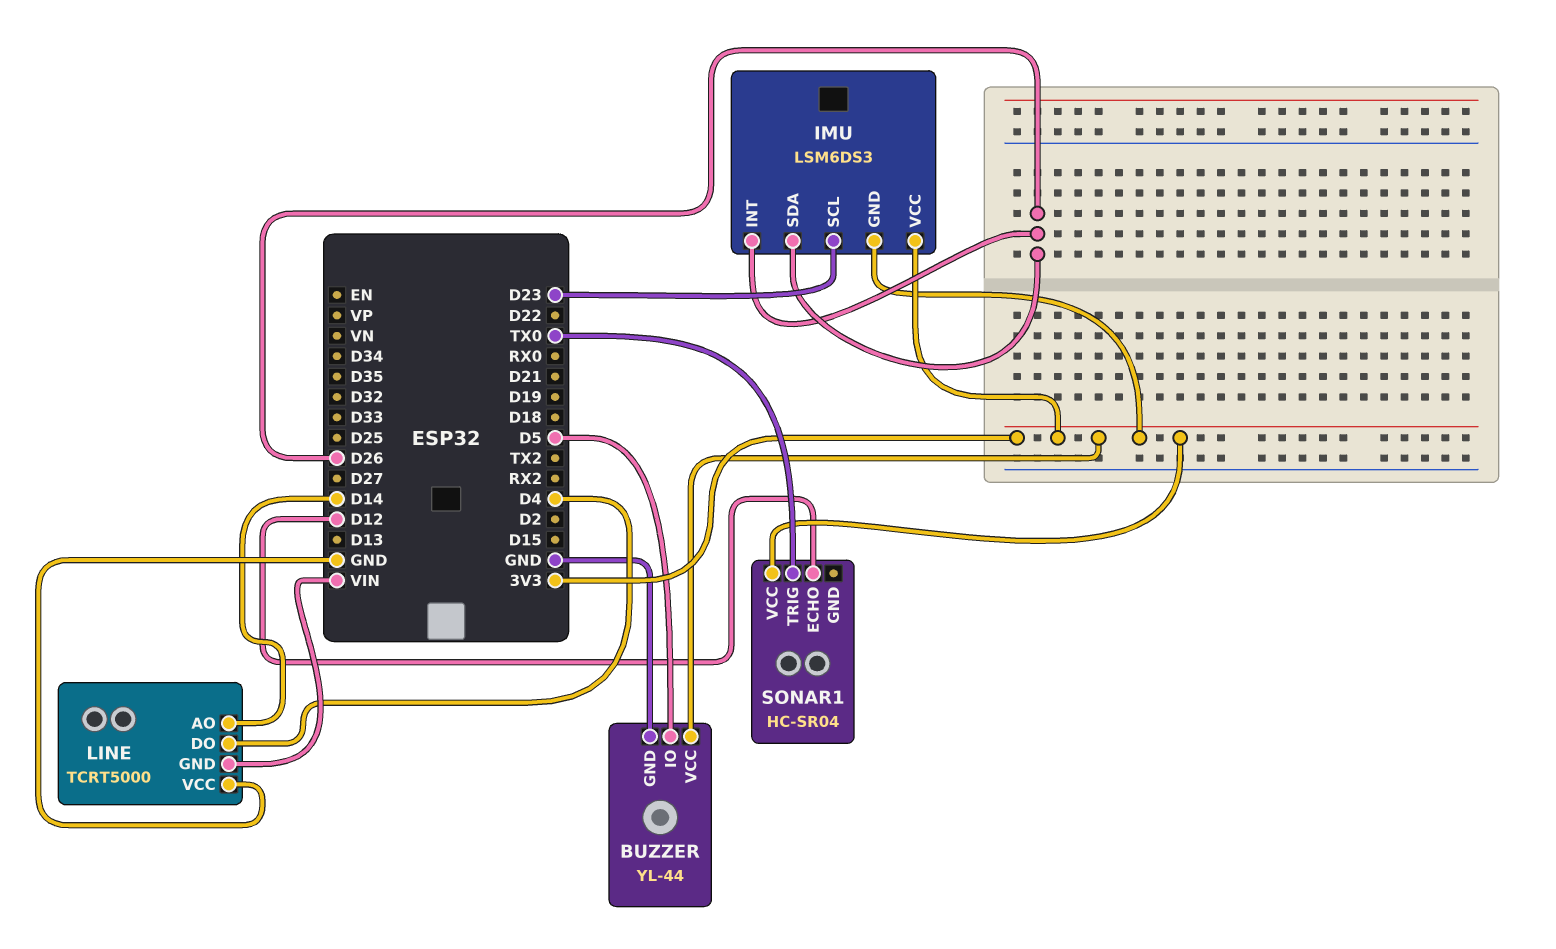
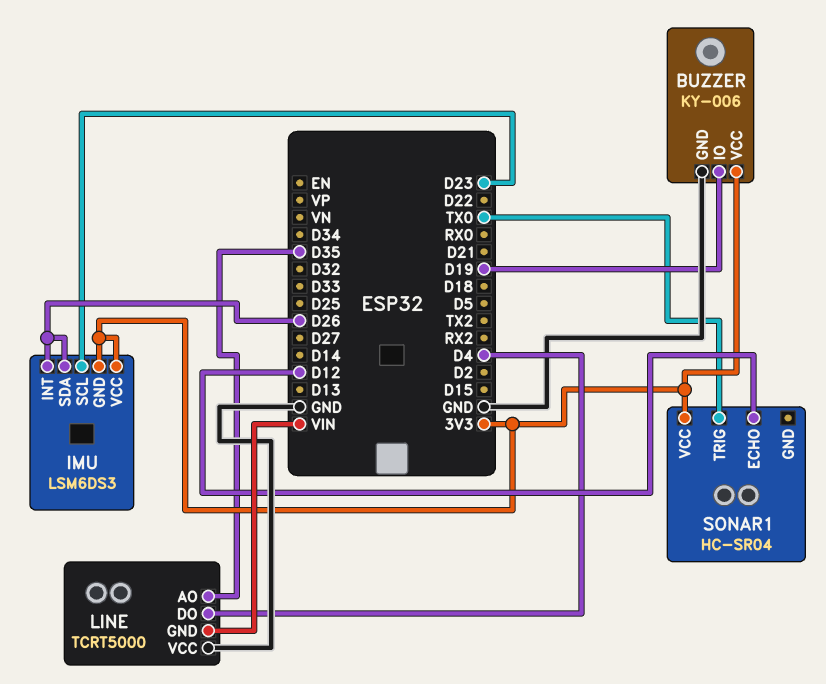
BUZZER: YL-44 -> KY-006
BUZZER pin IO: D5 -> D19
LINE pin AO: D14 -> D35

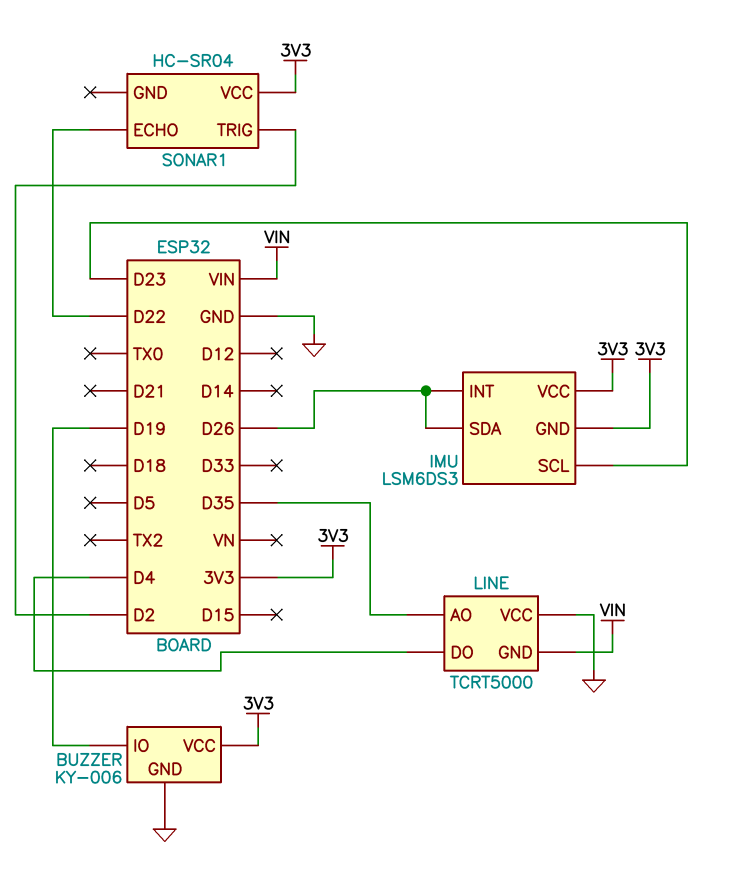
SONAR1 pin ECHO: D12 -> D22
SONAR1 pin TRIG: TX0 -> D2

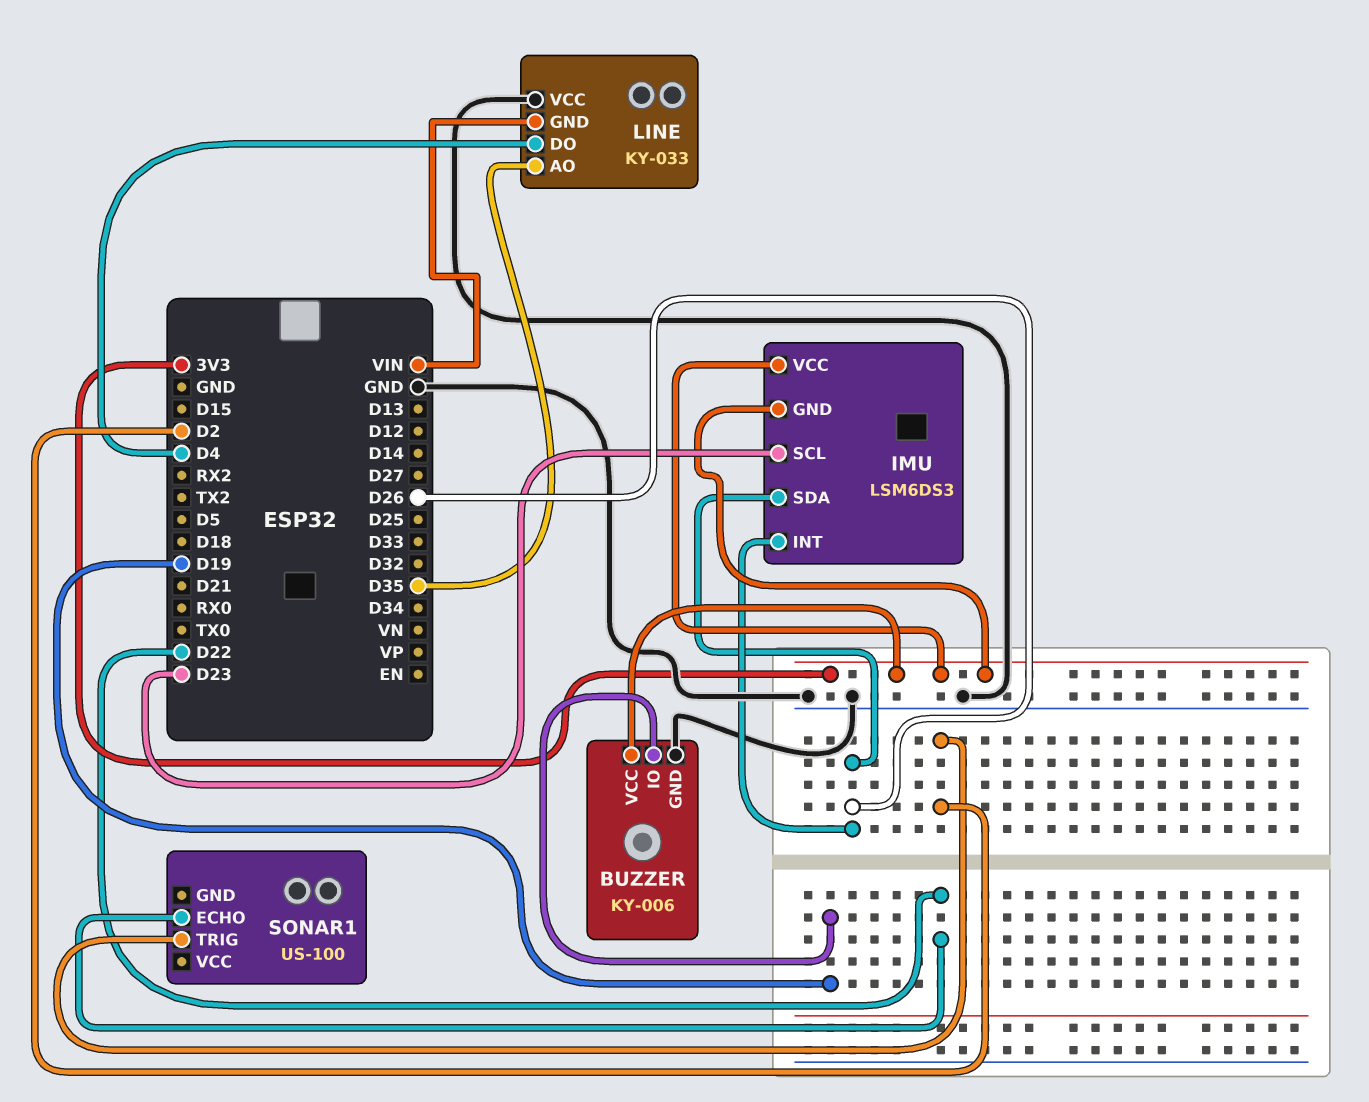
LINE: TCRT5000 -> KY-033
SONAR1: HC-SR04 -> US-100
SONAR1 pin VCC: 3V3 -> none

